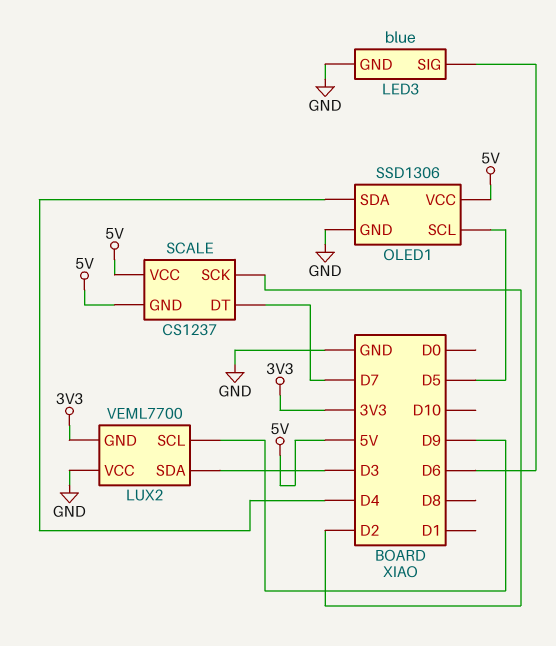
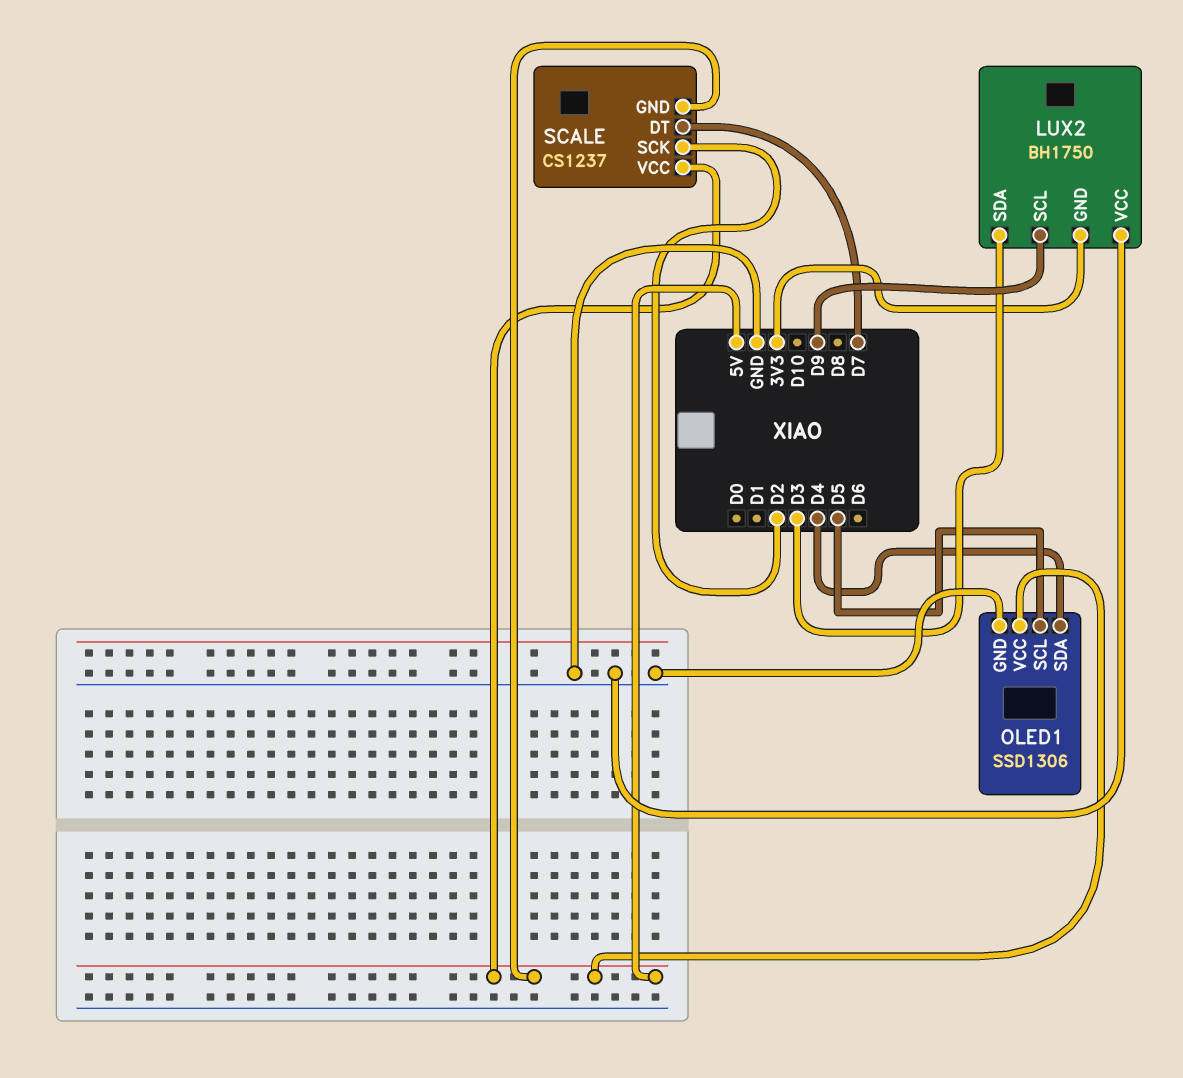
LED3: blue -> none
LED3 pin GND: GND -> none
LED3 pin SIG: D6 -> none
LUX2: VEML7700 -> BH1750

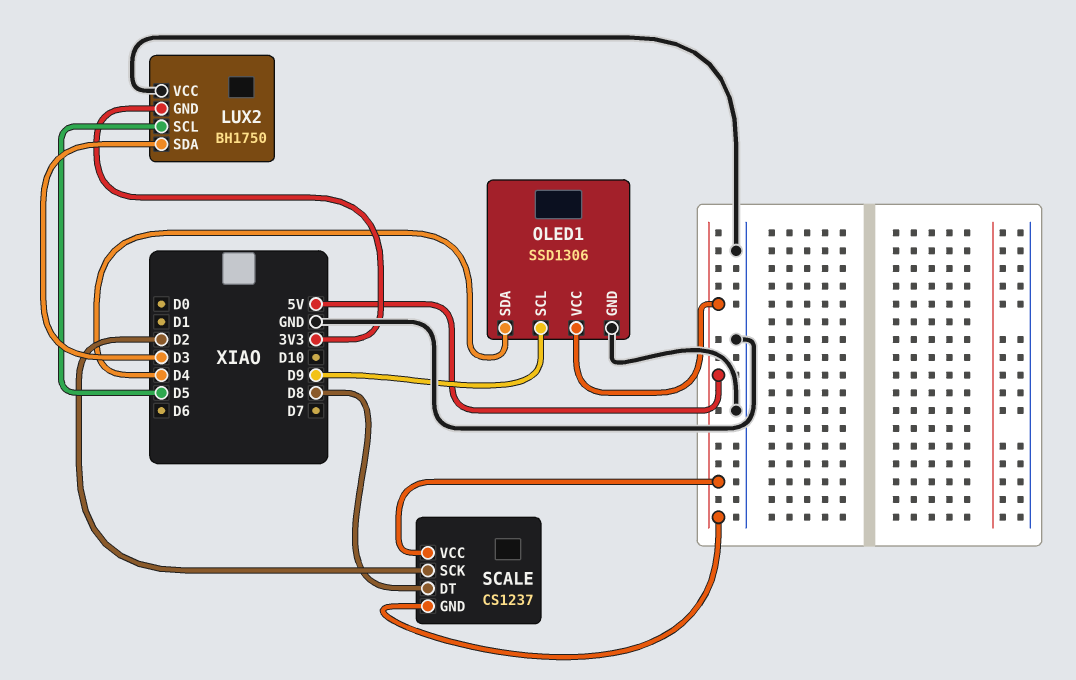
LUX2 pin SCL: D9 -> D5
OLED1 pin SCL: D5 -> D9
SCALE pin DT: D7 -> D8

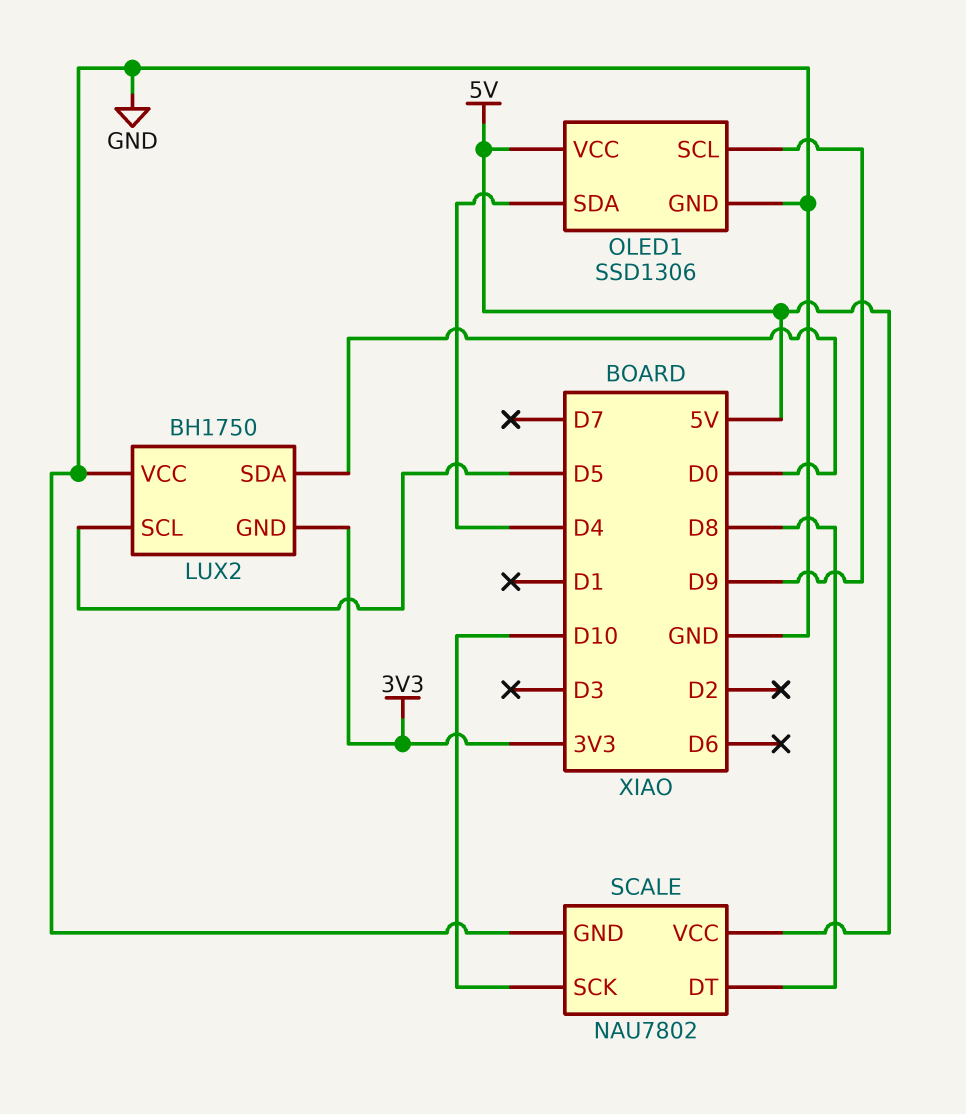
LUX2 pin SDA: D3 -> D0
SCALE: CS1237 -> NAU7802
SCALE pin GND: 5V -> GND
SCALE pin SCK: D2 -> D10

